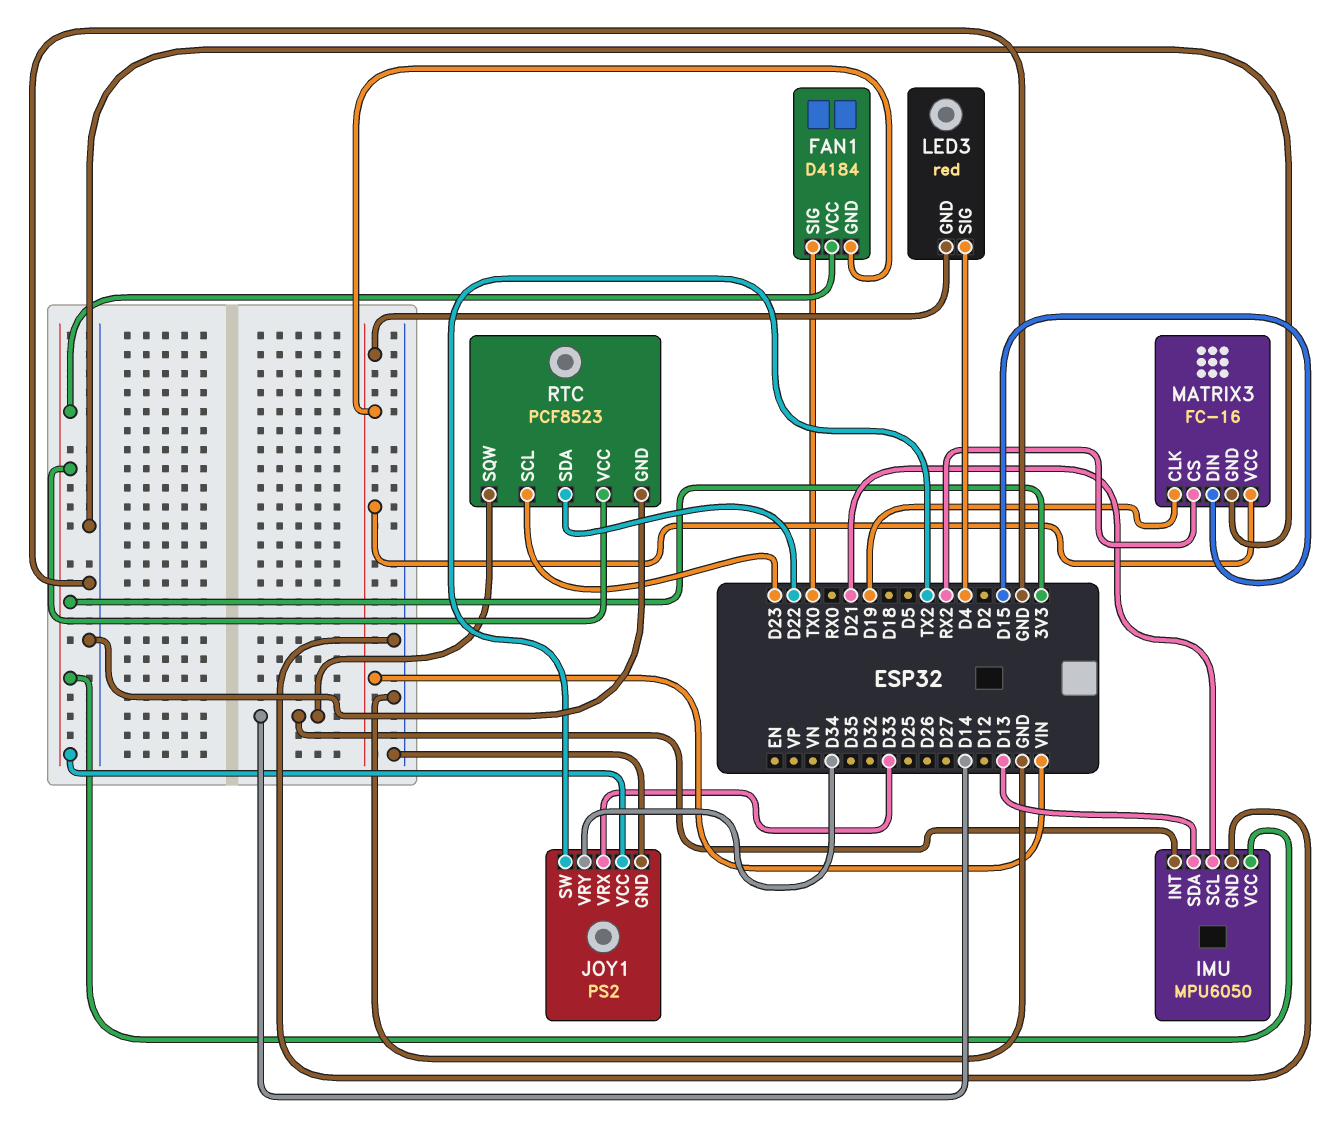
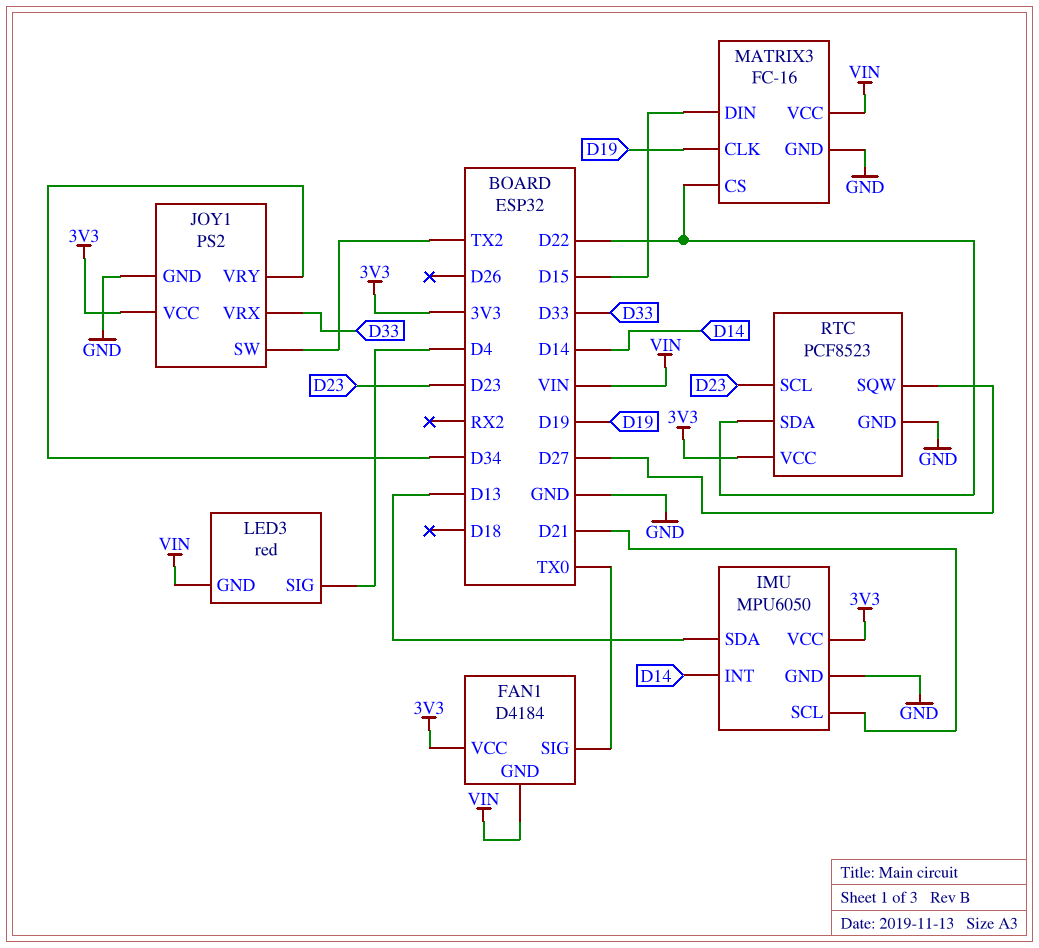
MATRIX3 pin CS: RX2 -> D22
RTC pin SQW: D14 -> D27

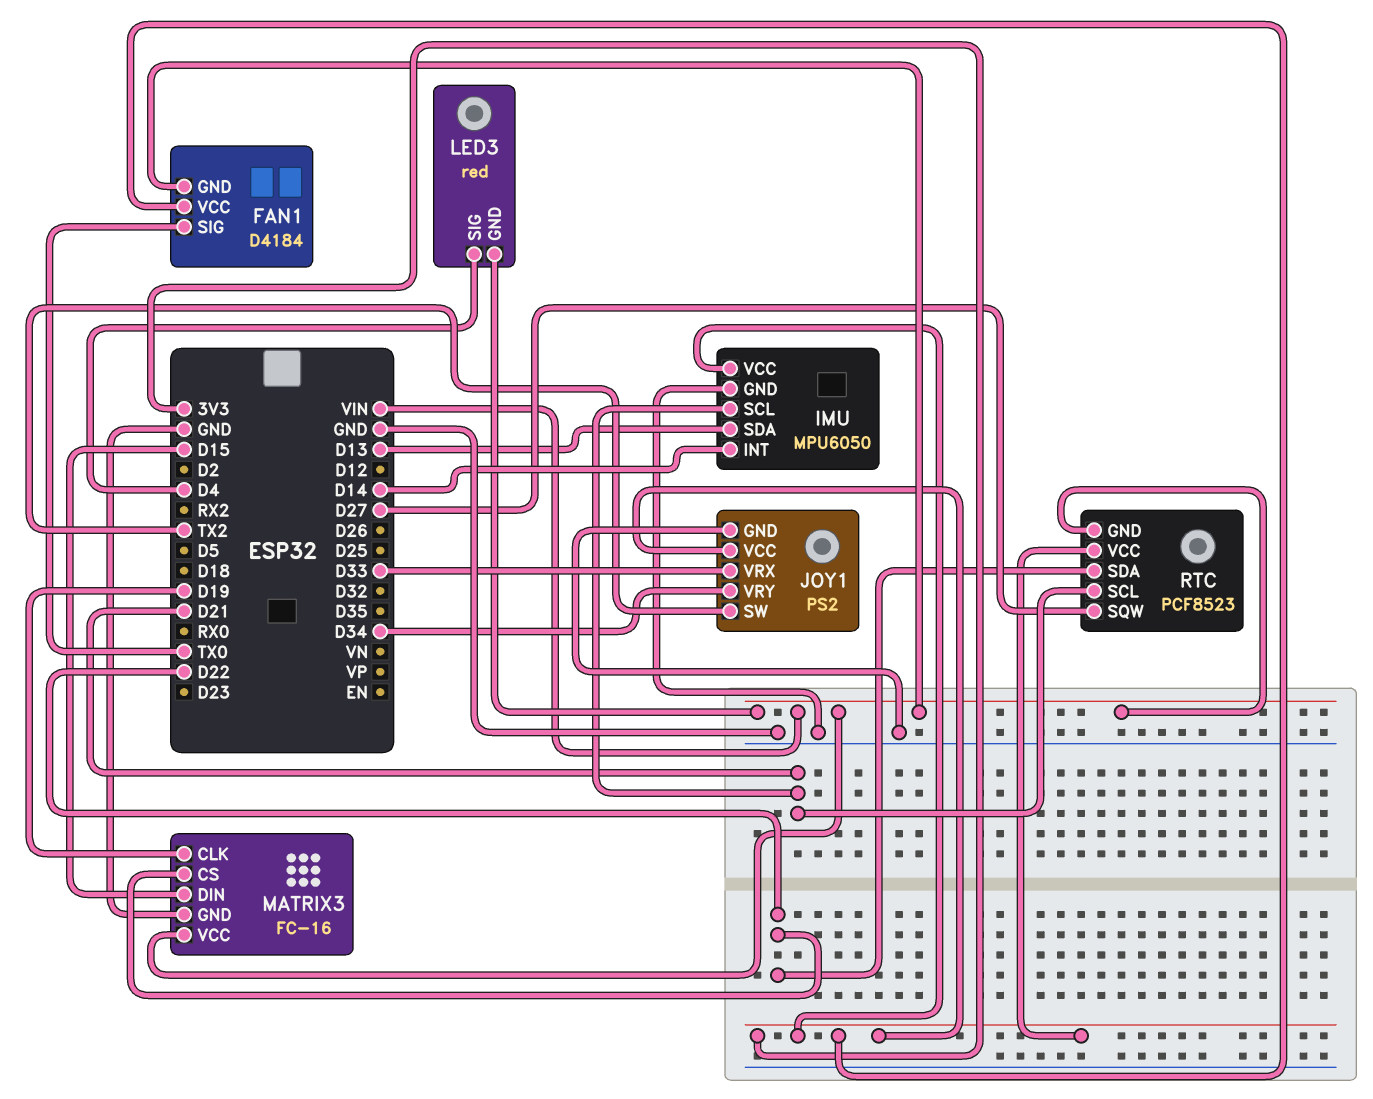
RTC pin GND: GND -> VIN
RTC pin SCL: D23 -> D21

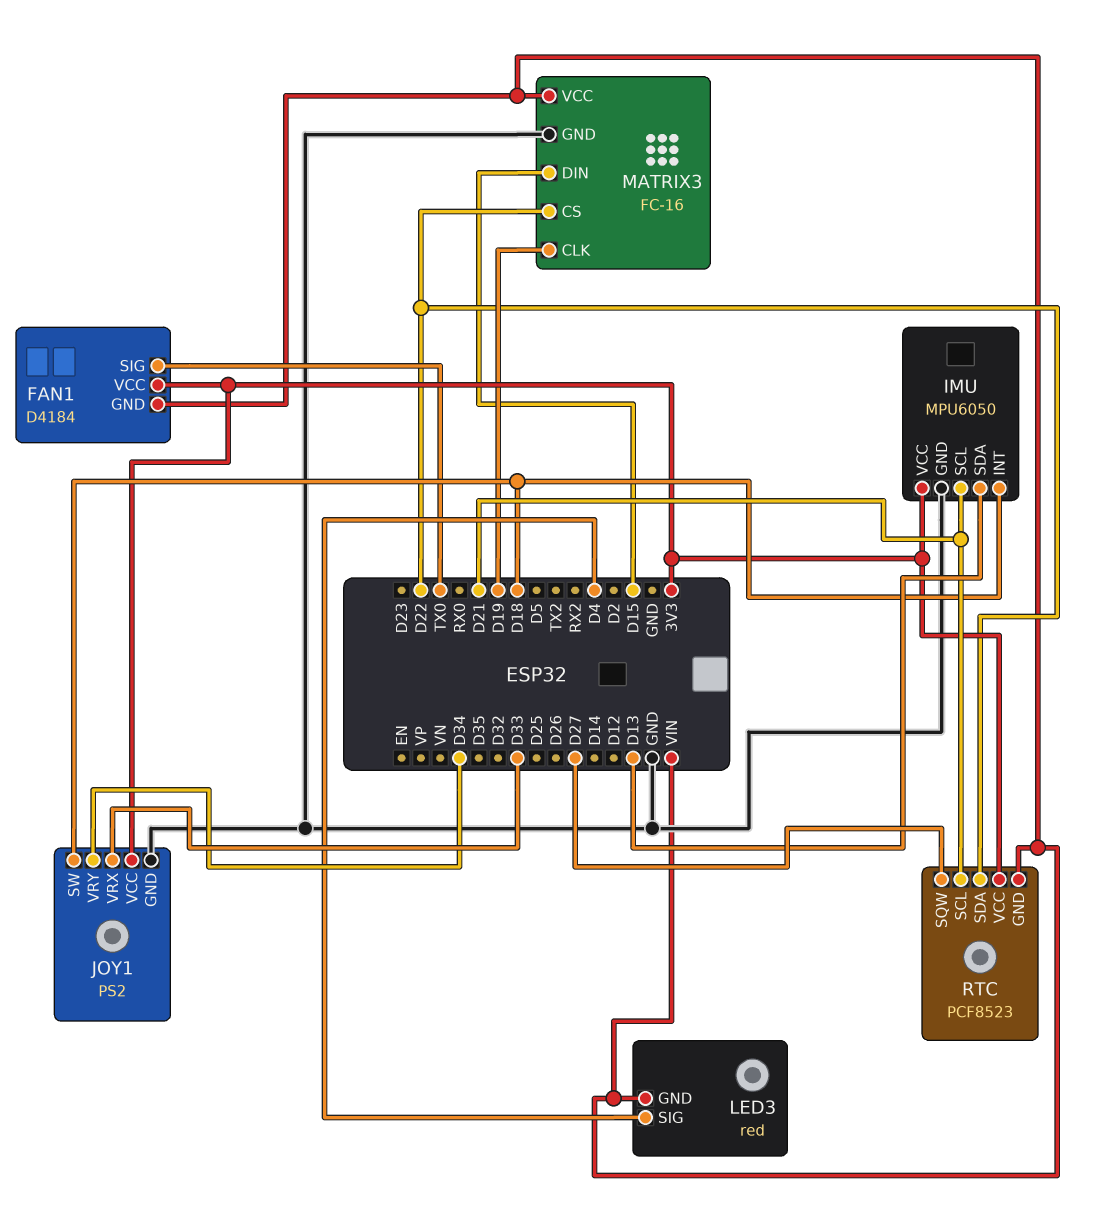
IMU pin INT: D14 -> D18
JOY1 pin SW: TX2 -> D18

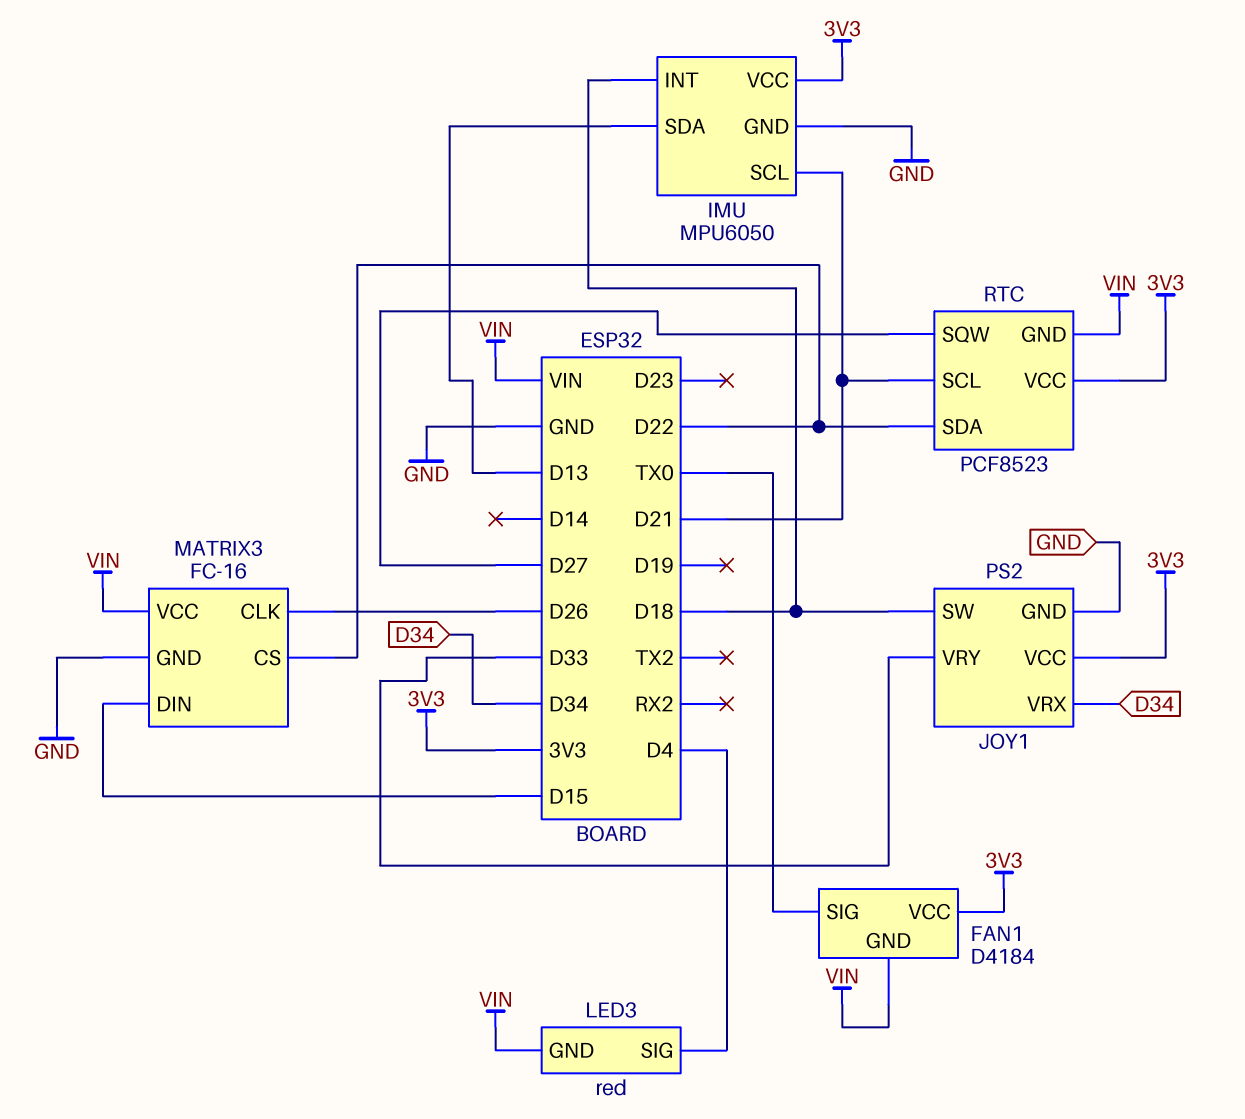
JOY1 pin VRX: D33 -> D34
JOY1 pin VRY: D34 -> D33
MATRIX3 pin CLK: D19 -> D26

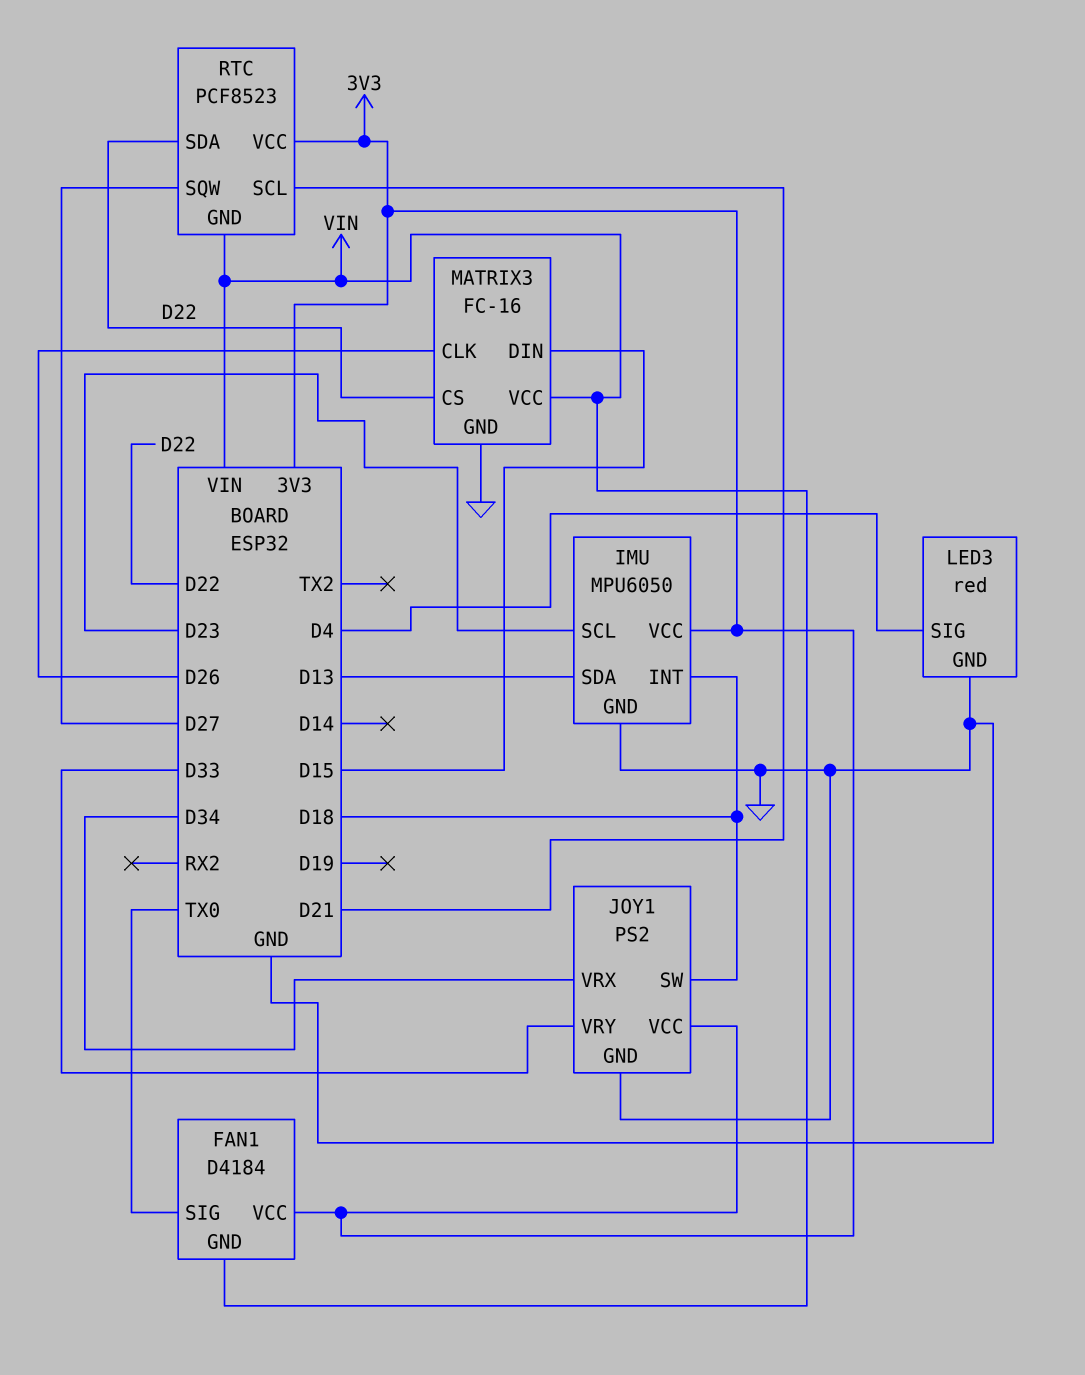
IMU pin SCL: D21 -> D23
LED3 pin GND: VIN -> GND

